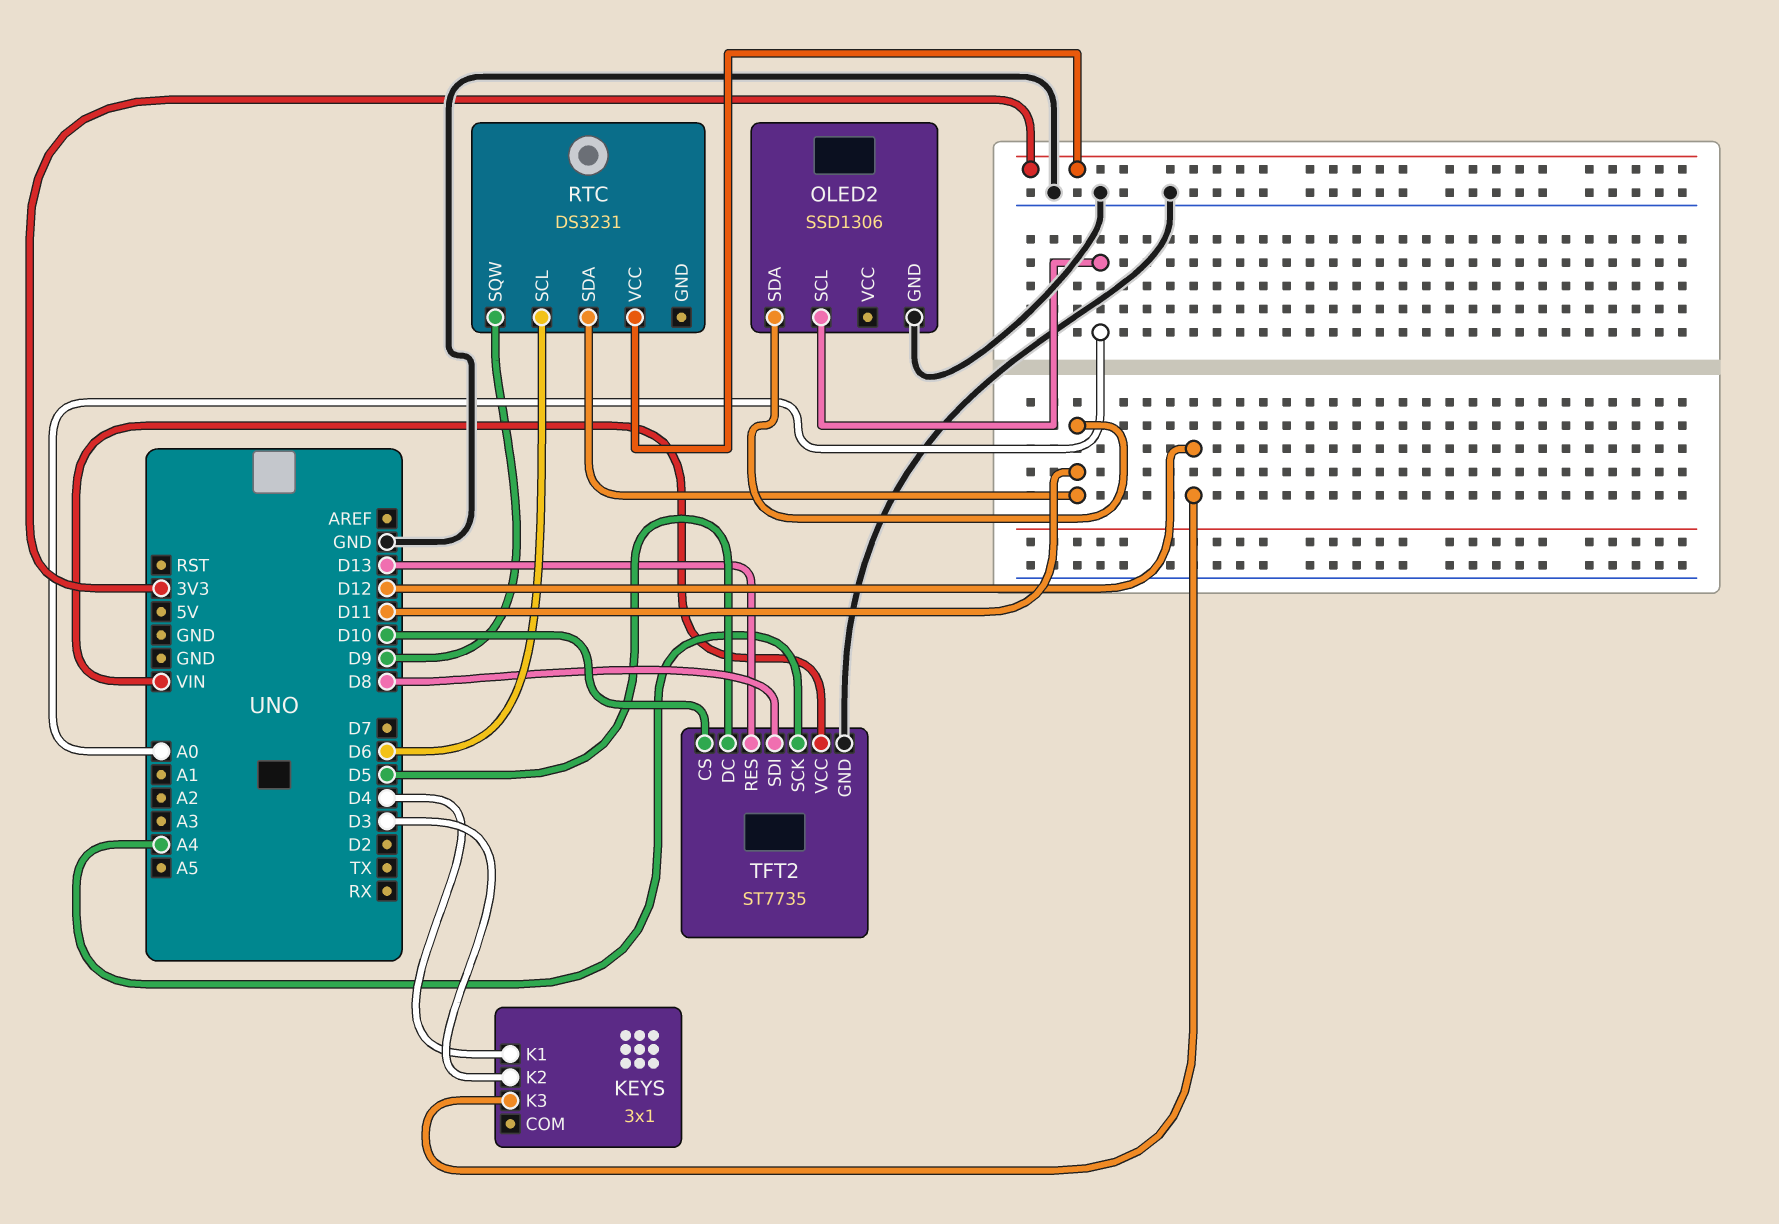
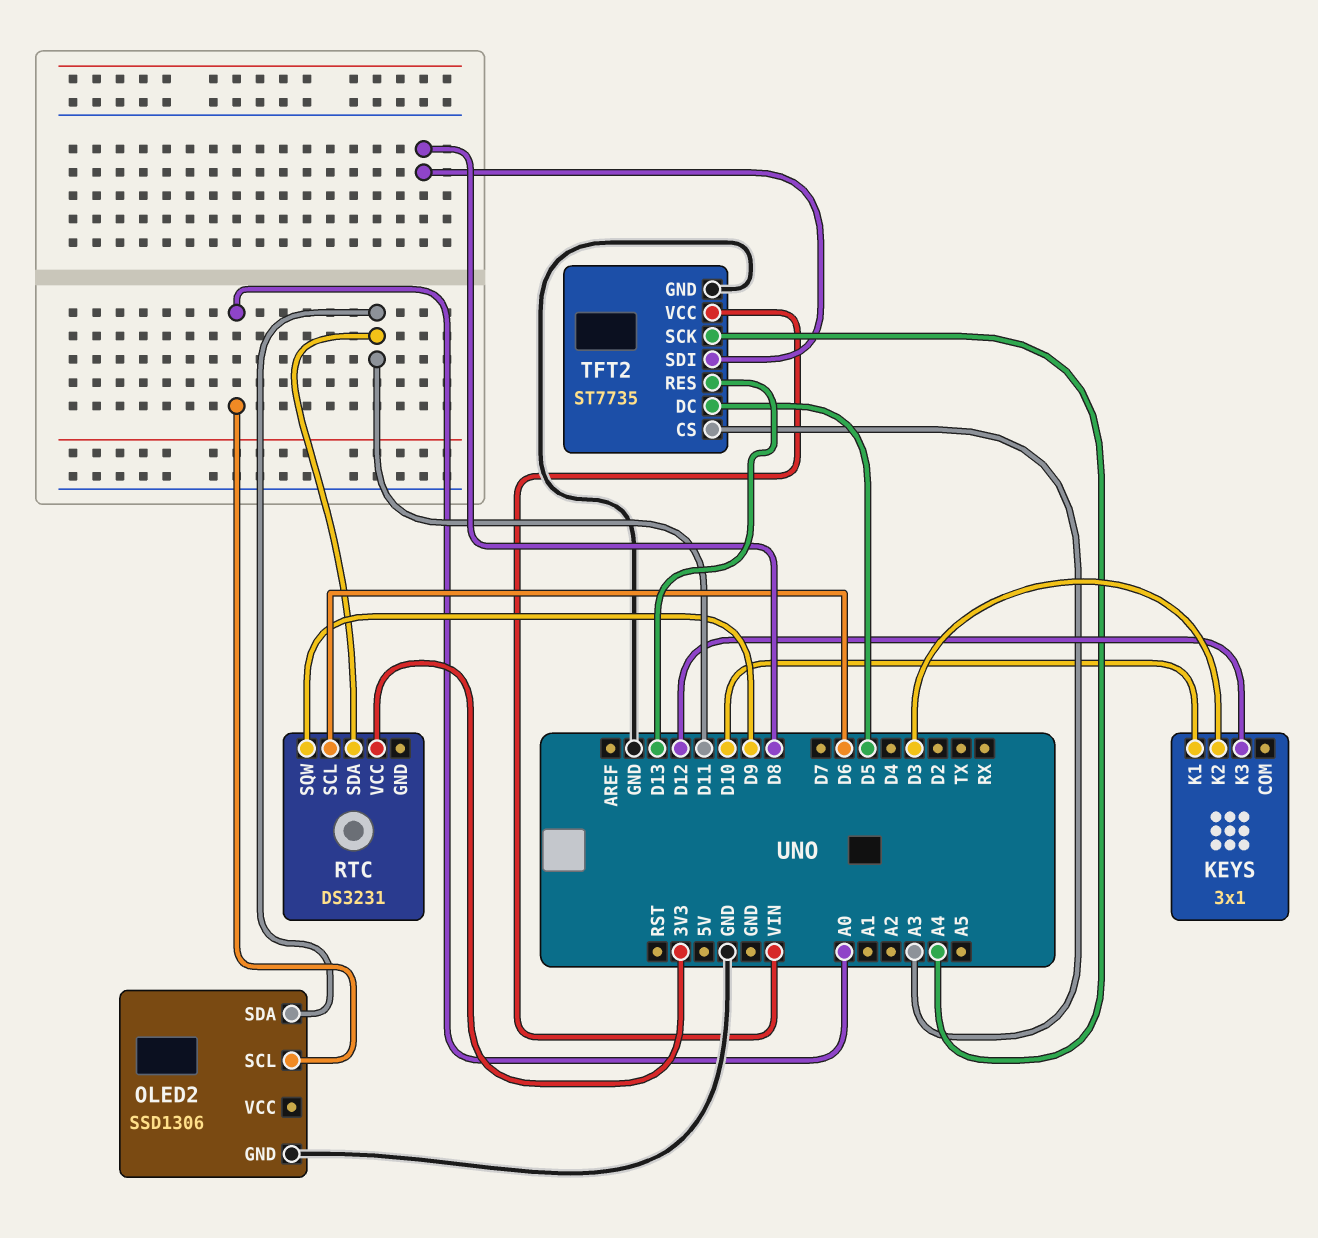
KEYS pin K1: D4 -> D10
TFT2 pin CS: D10 -> A3

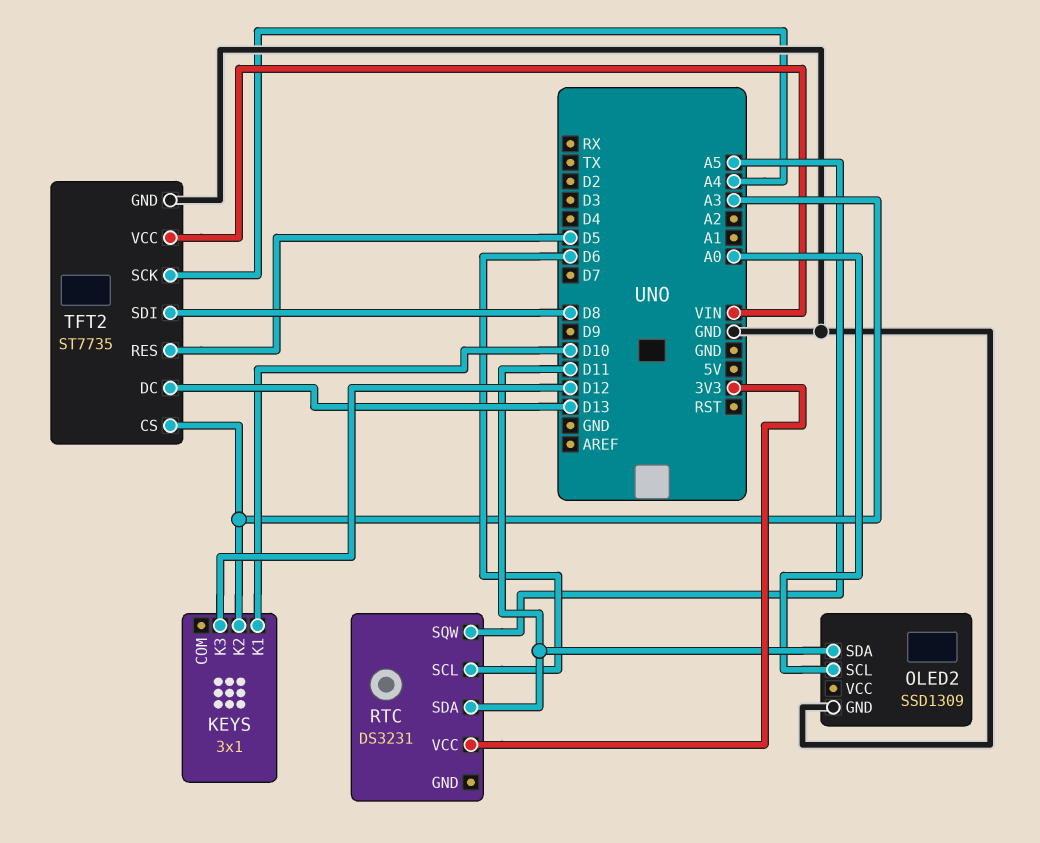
KEYS pin K2: D3 -> A3
OLED2: SSD1306 -> SSD1309
RTC pin SQW: D9 -> A5
TFT2 pin DC: D5 -> D13
TFT2 pin RES: D13 -> D5

